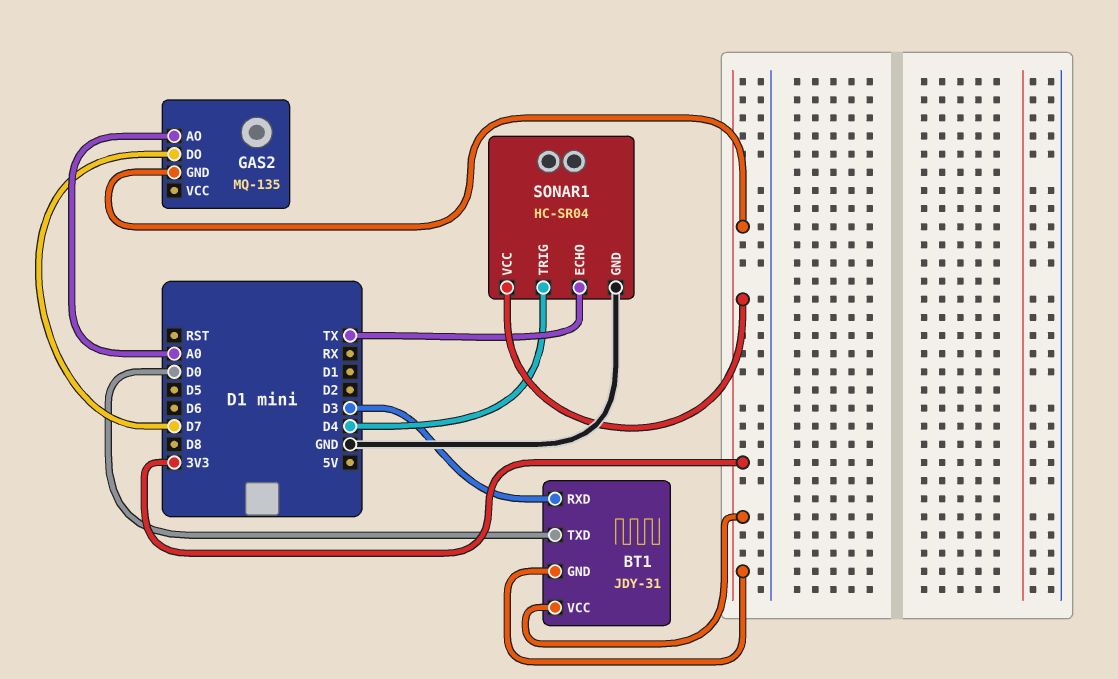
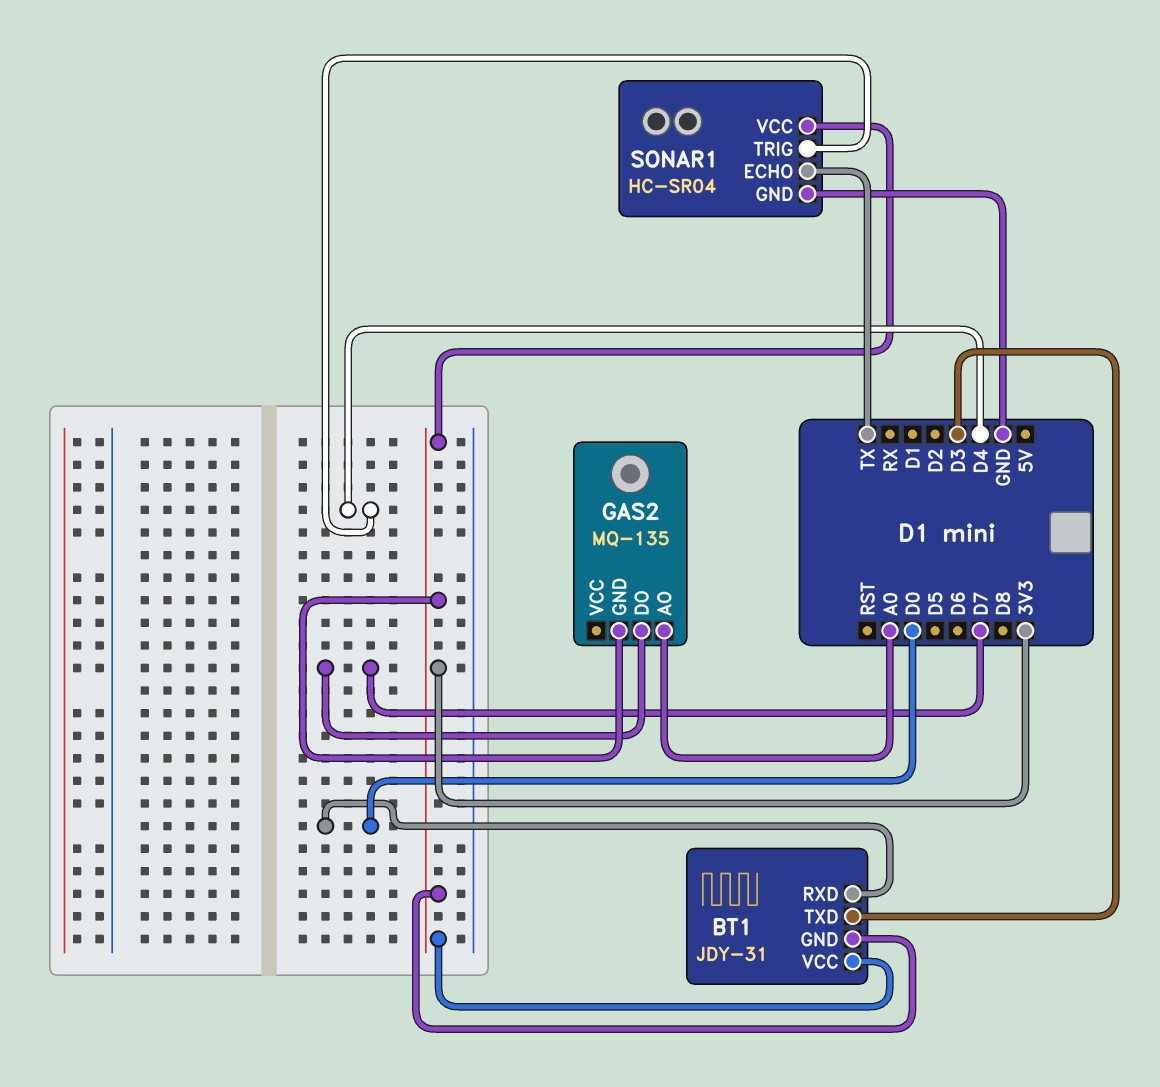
BT1 pin RXD: D3 -> D0
BT1 pin TXD: D0 -> D3

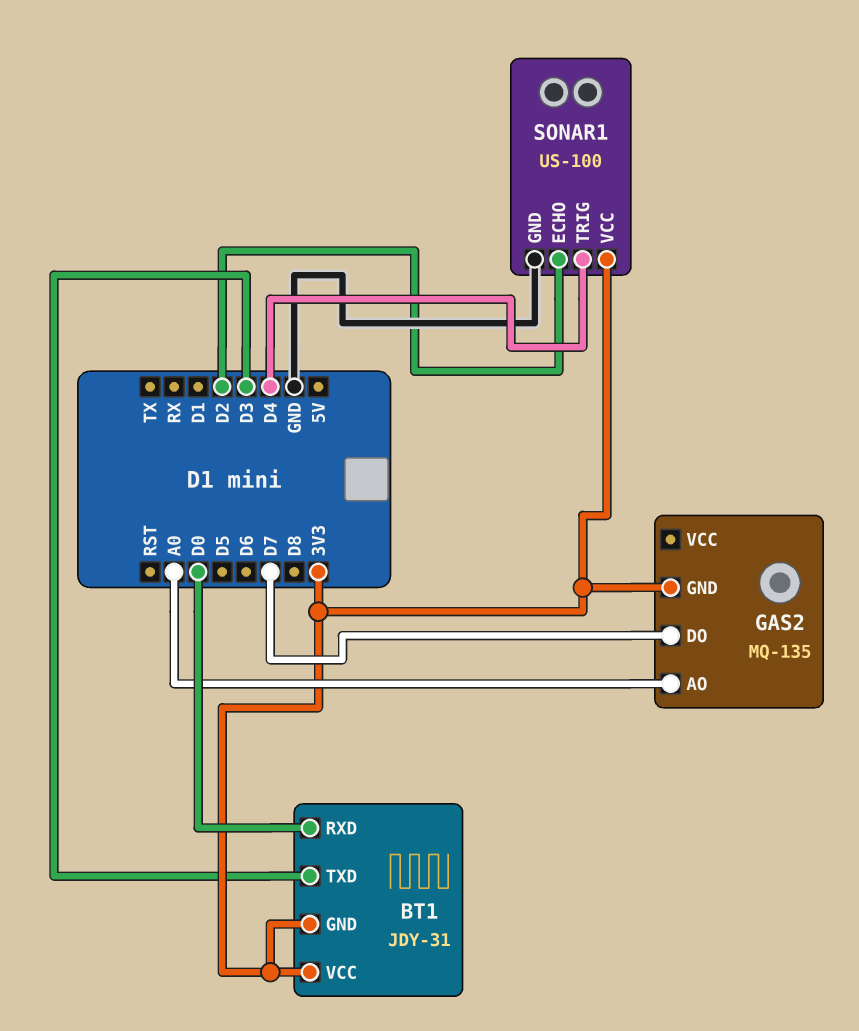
SONAR1: HC-SR04 -> US-100
SONAR1 pin ECHO: TX -> D2

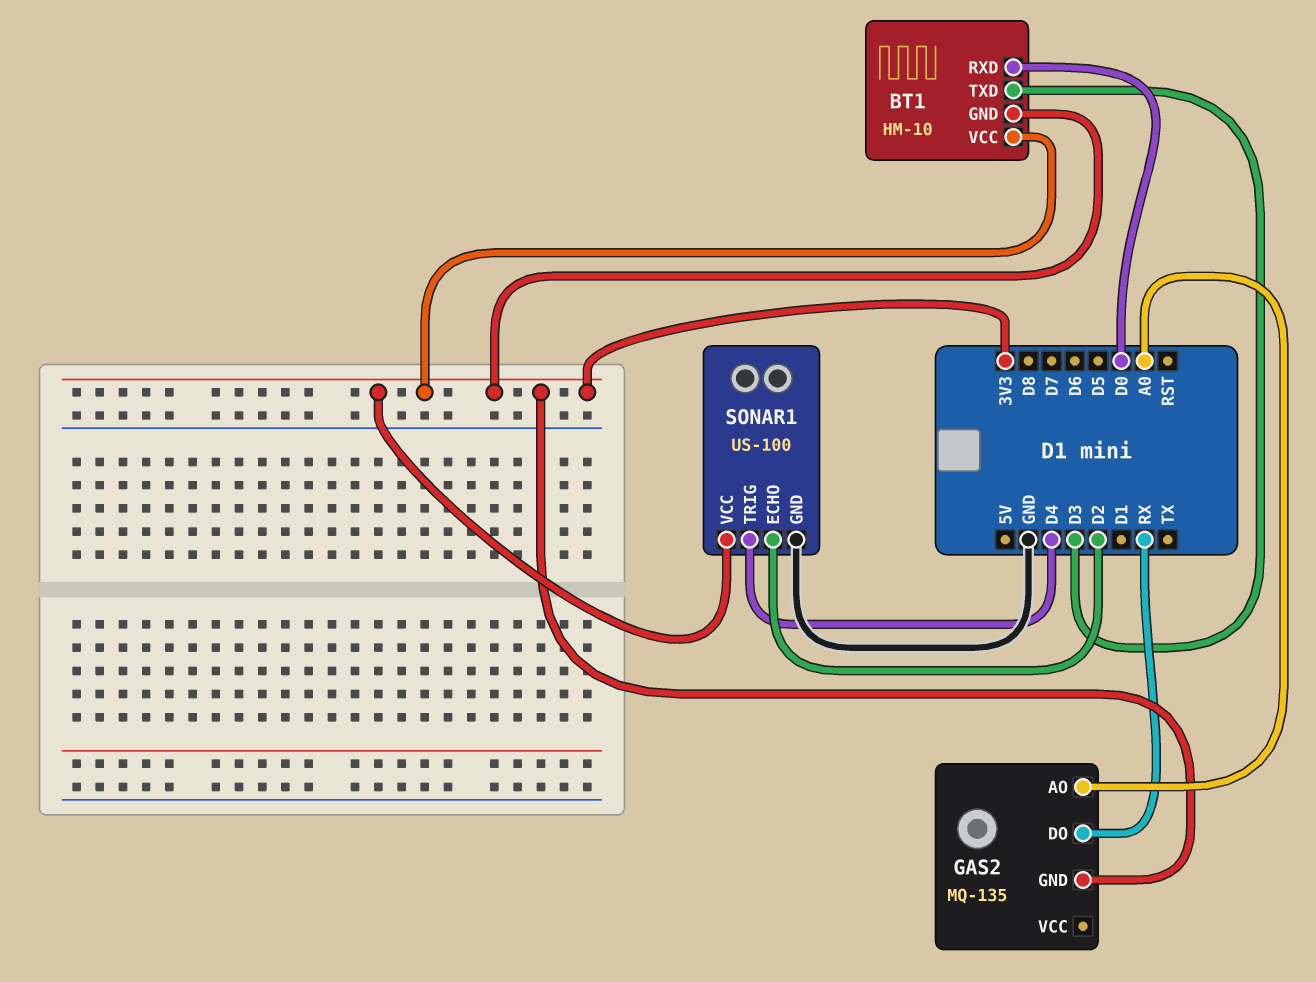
BT1: JDY-31 -> HM-10
GAS2 pin DO: D7 -> RX

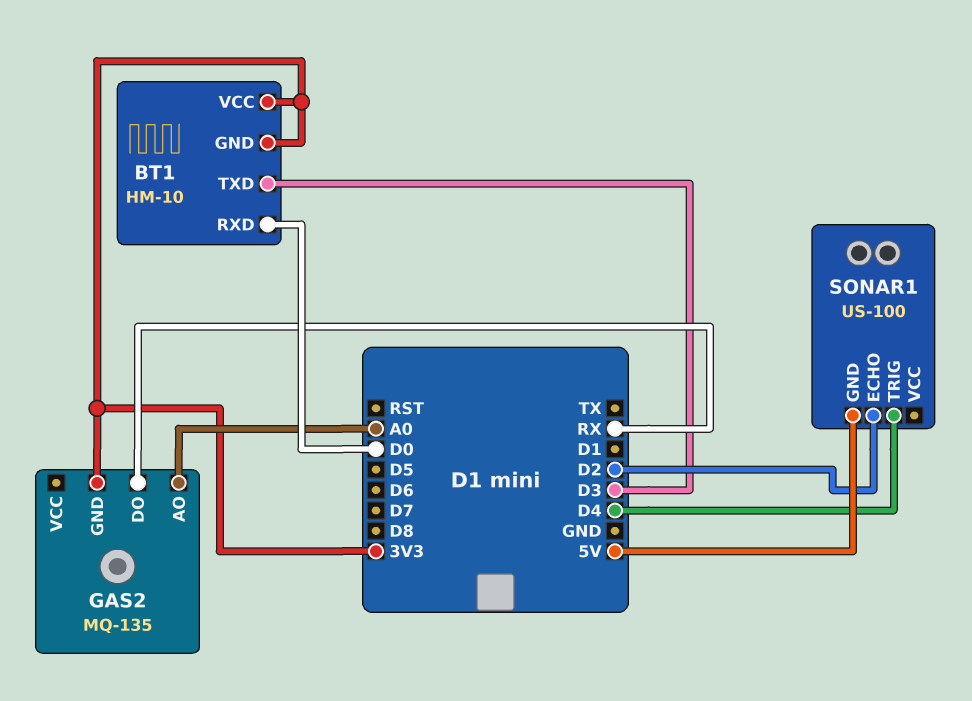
SONAR1 pin GND: GND -> 5V
SONAR1 pin VCC: 3V3 -> none

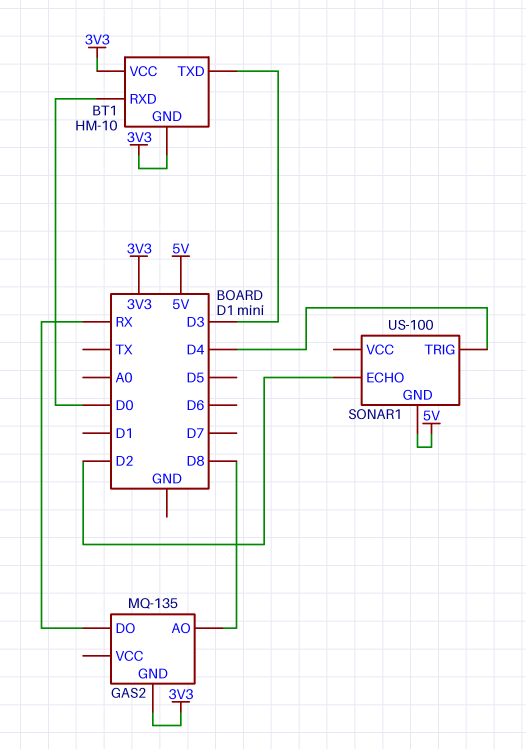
GAS2 pin AO: A0 -> D8

